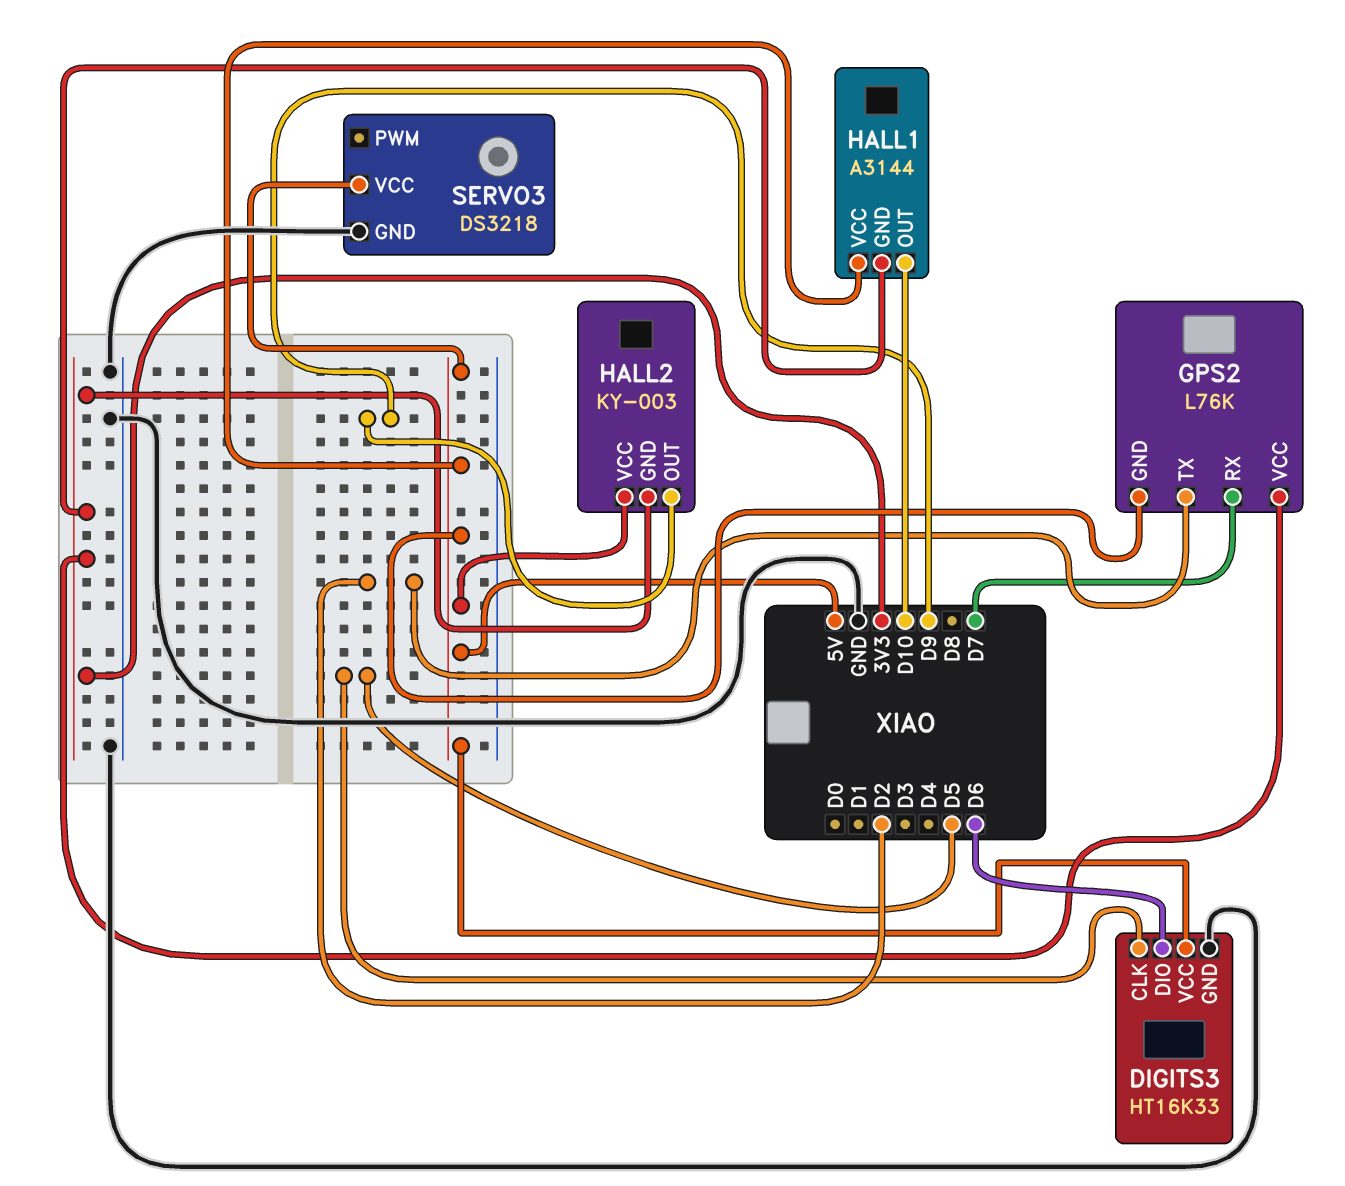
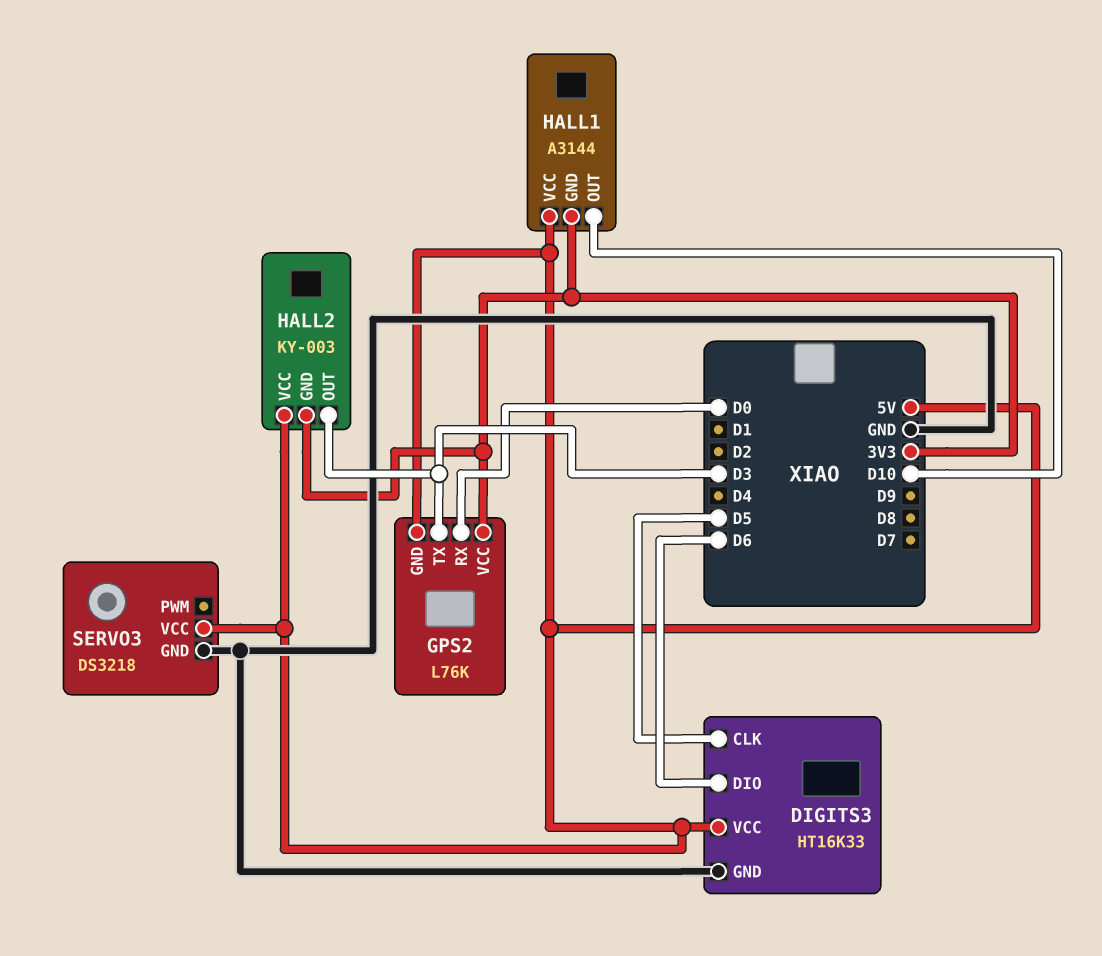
GPS2 pin RX: D7 -> D0
GPS2 pin TX: D2 -> D3
HALL2 pin OUT: D9 -> D3

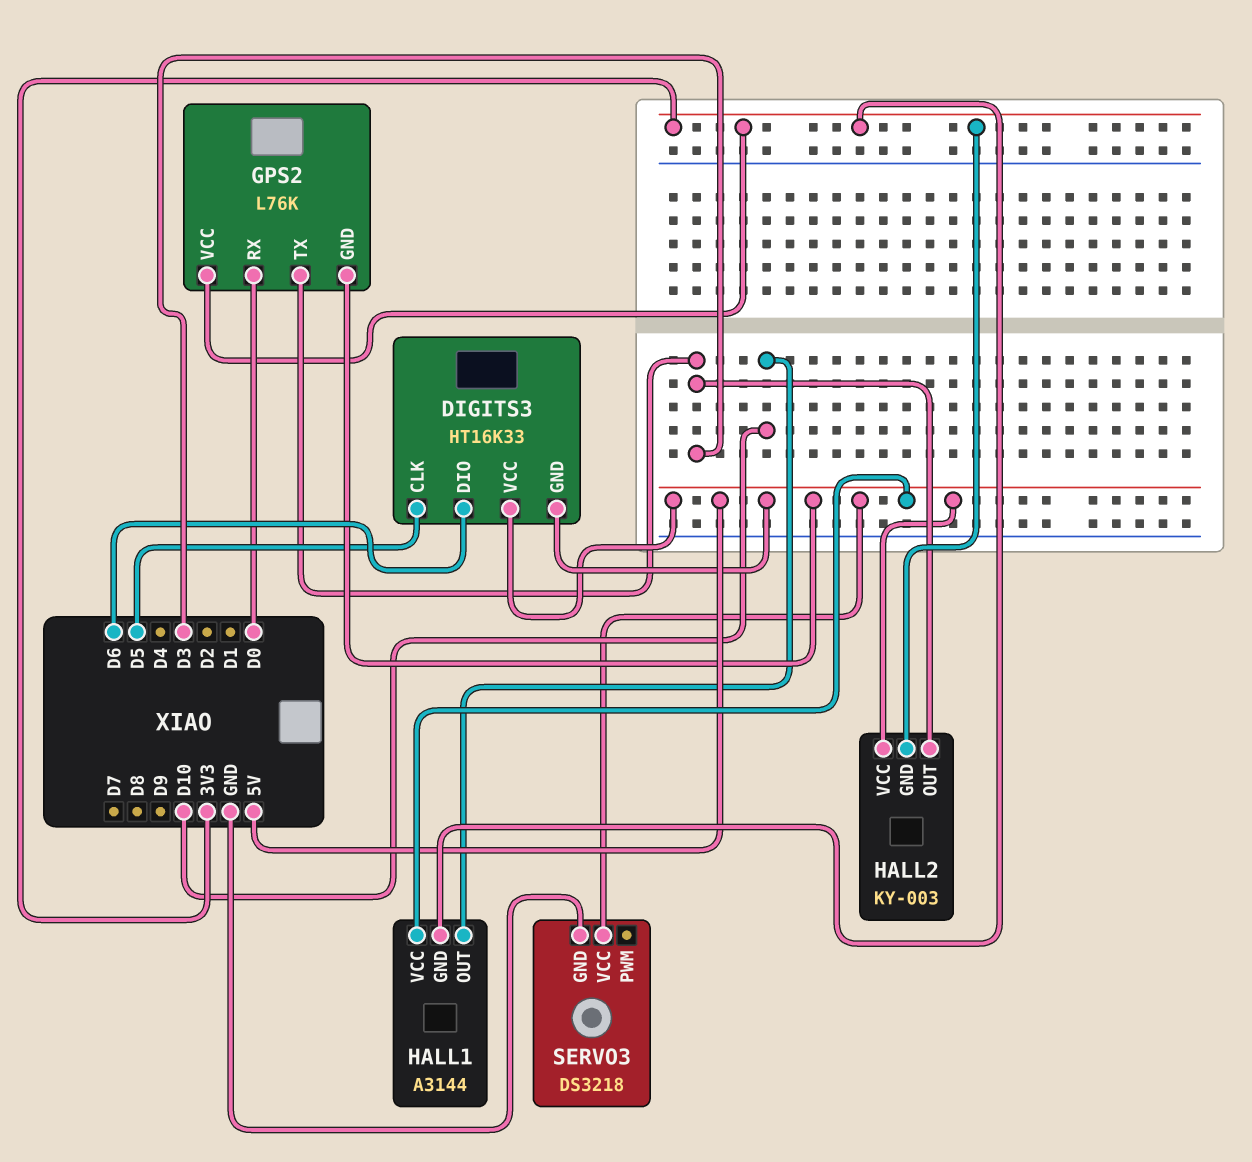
DIGITS3 pin GND: GND -> 5V

